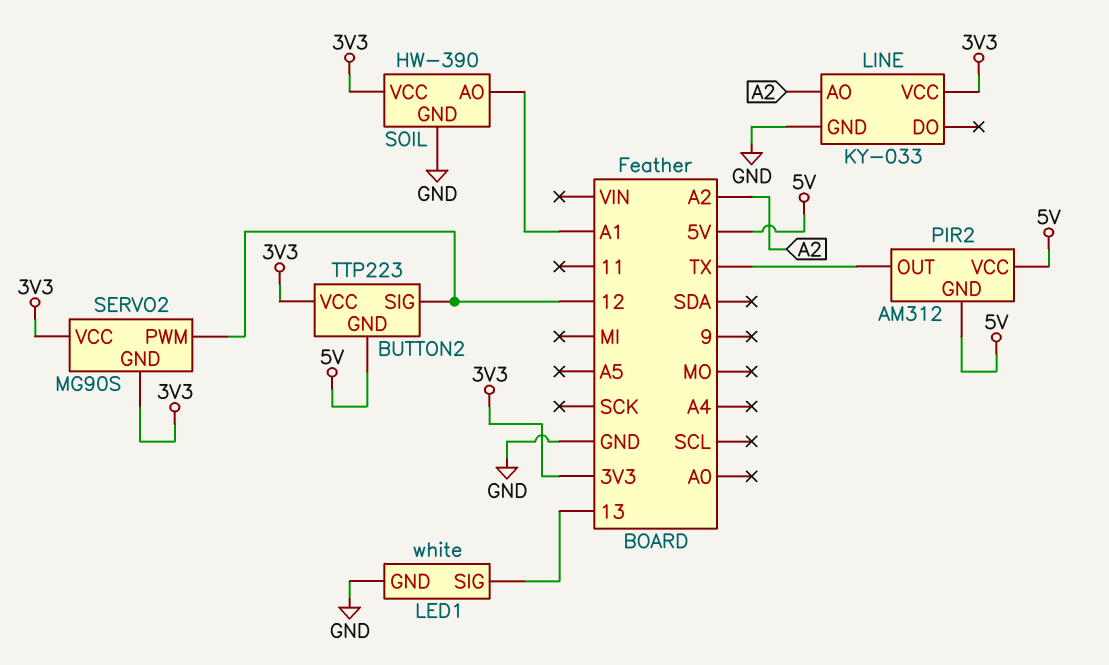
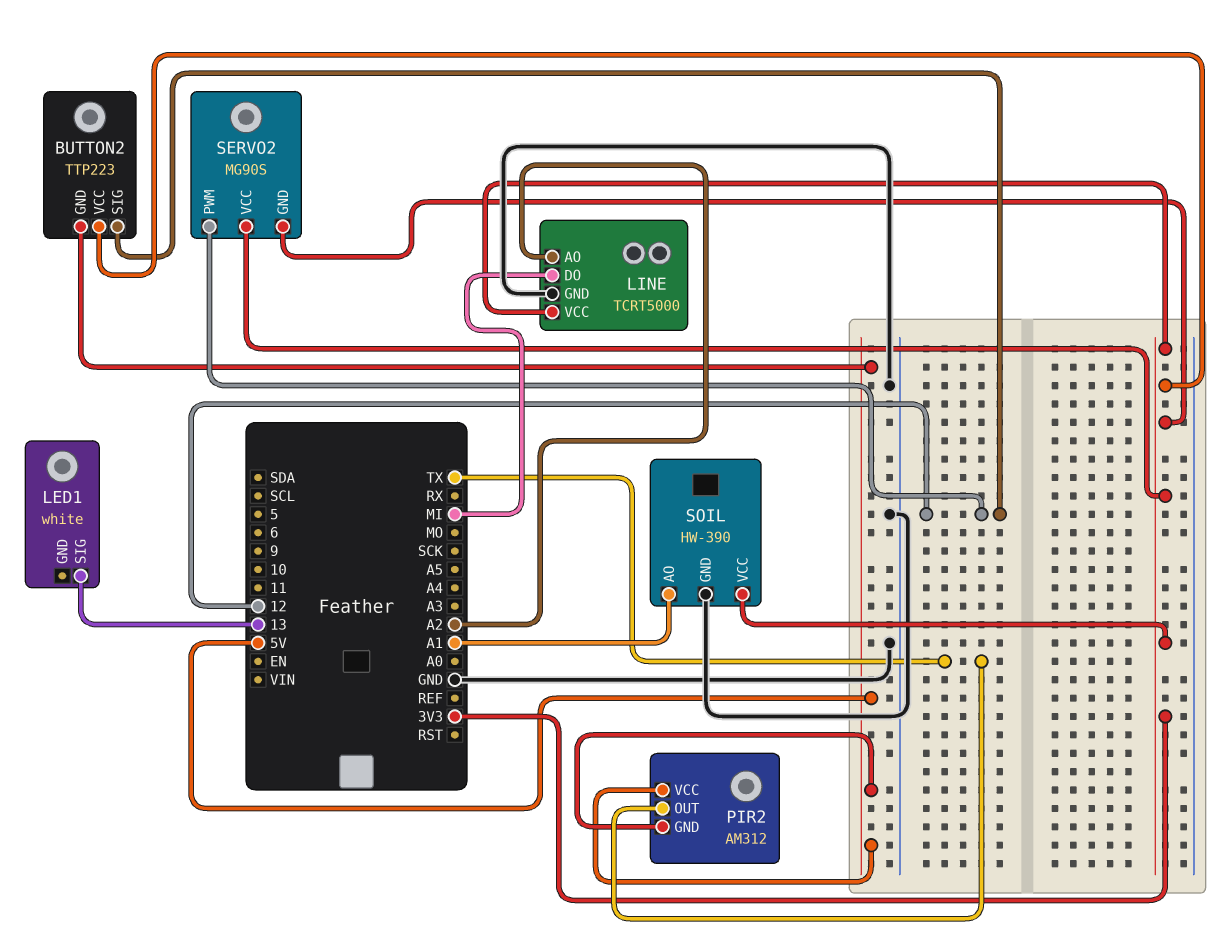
LED1 pin GND: GND -> none
LINE: KY-033 -> TCRT5000
LINE pin DO: none -> MI

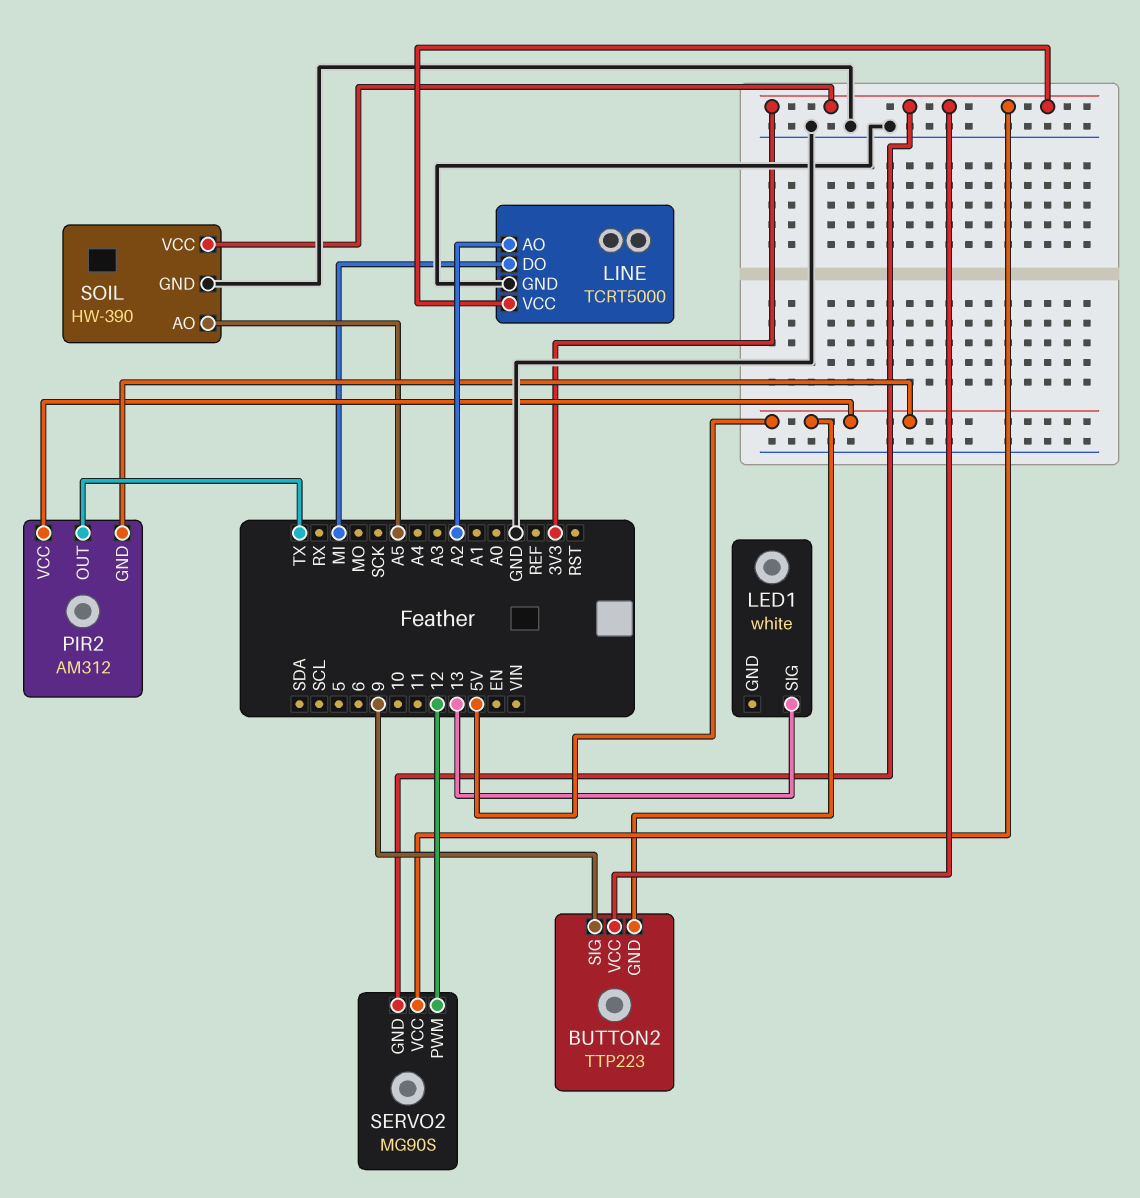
BUTTON2 pin SIG: 12 -> 9
SOIL pin AO: A1 -> A5

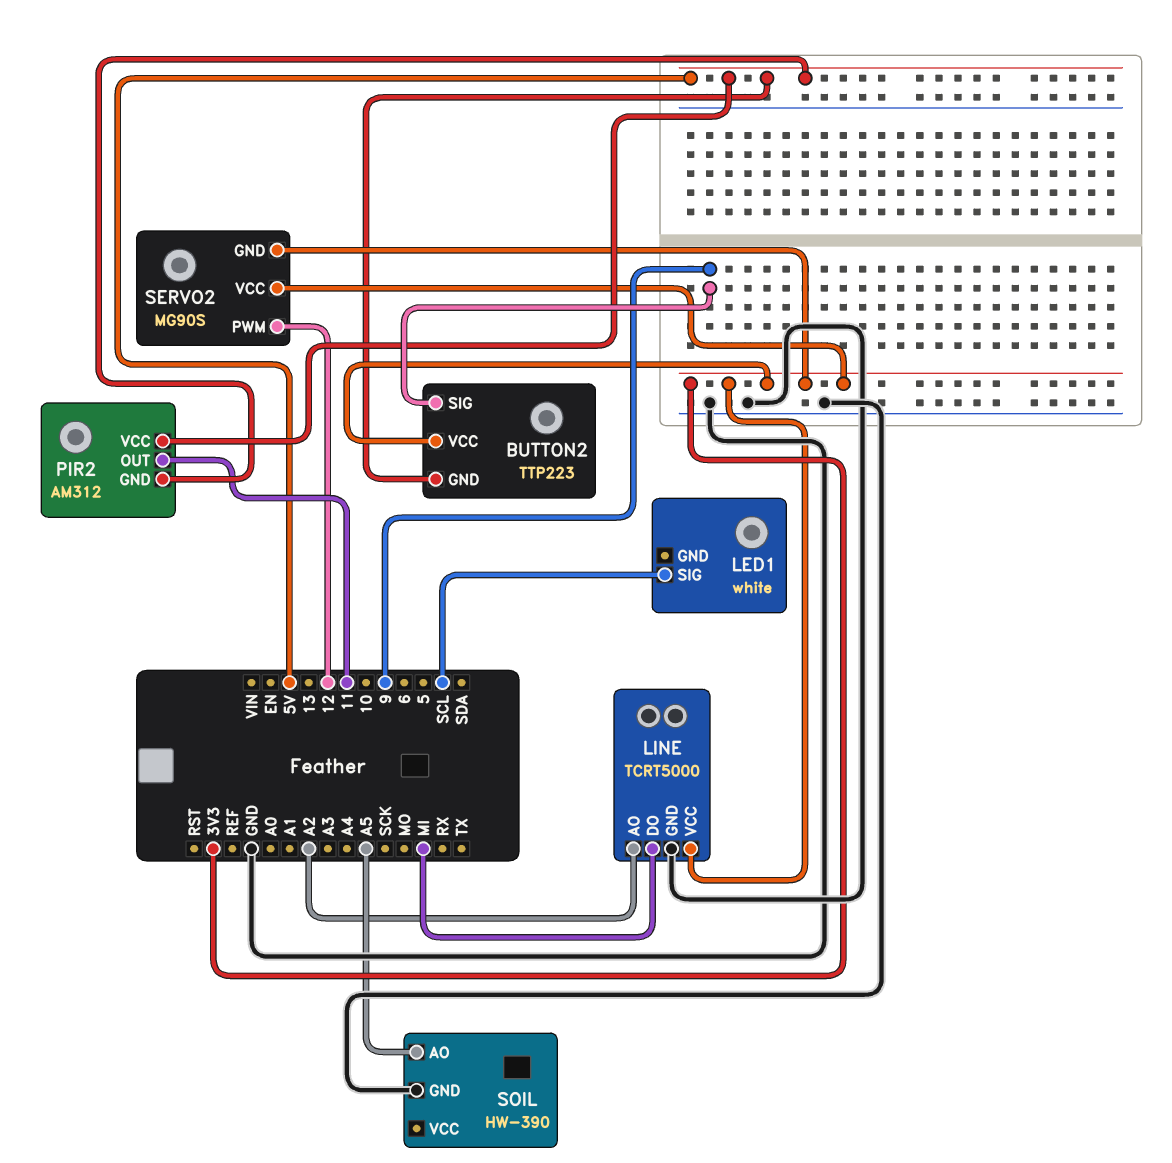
LED1 pin SIG: 13 -> SCL
PIR2 pin OUT: TX -> 11
SOIL pin VCC: 3V3 -> none

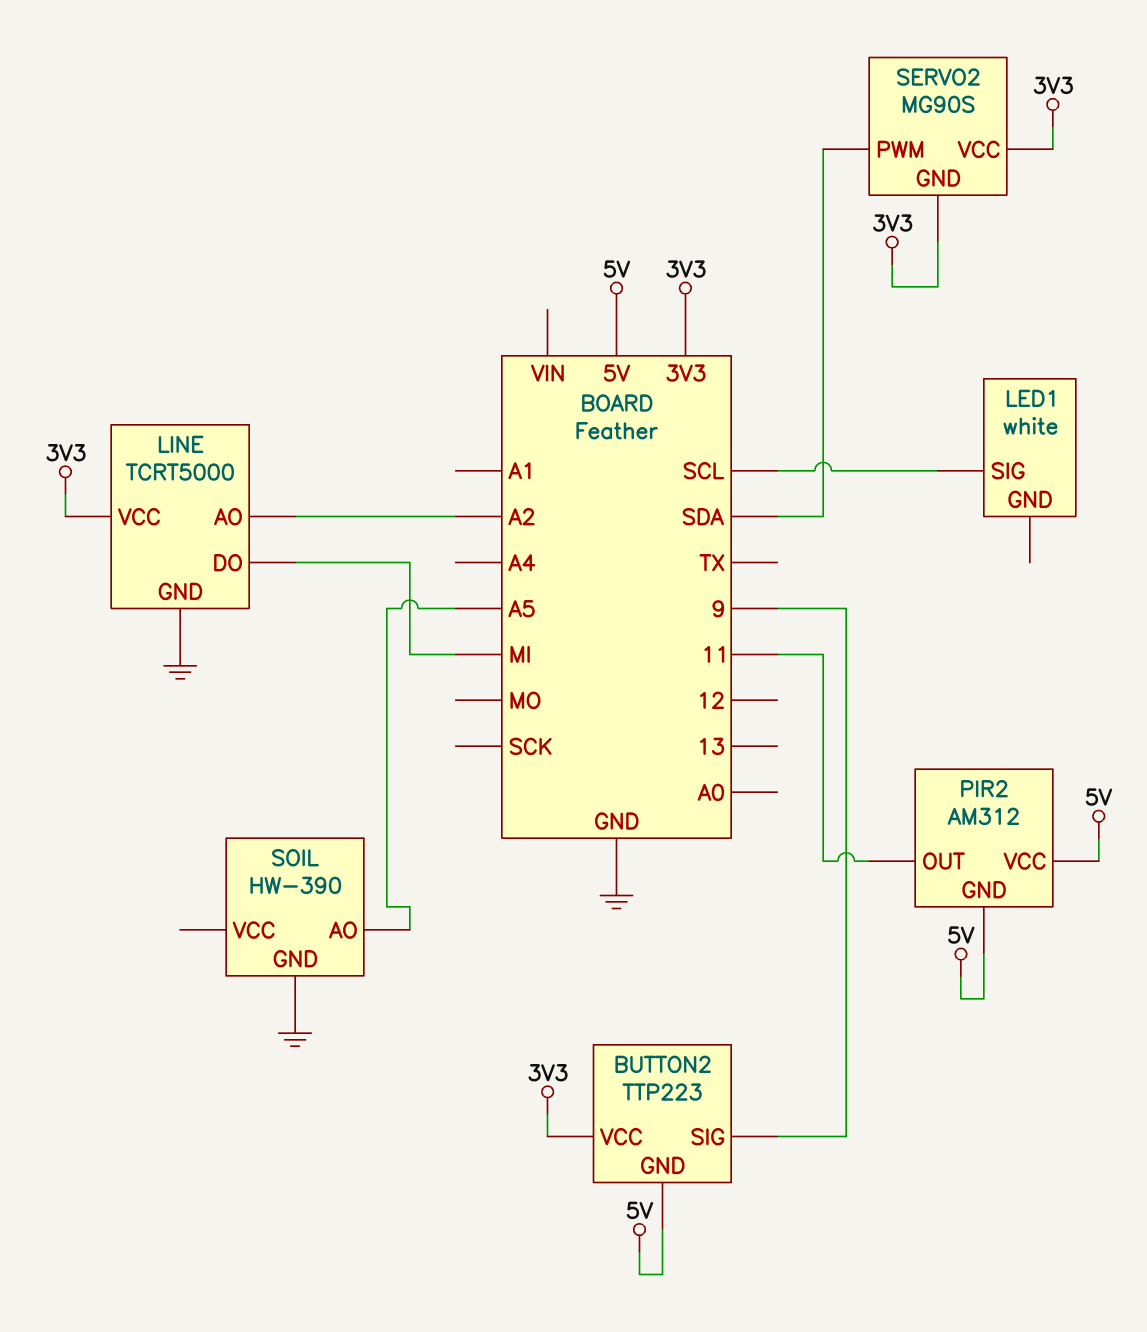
SERVO2 pin PWM: 12 -> SDA

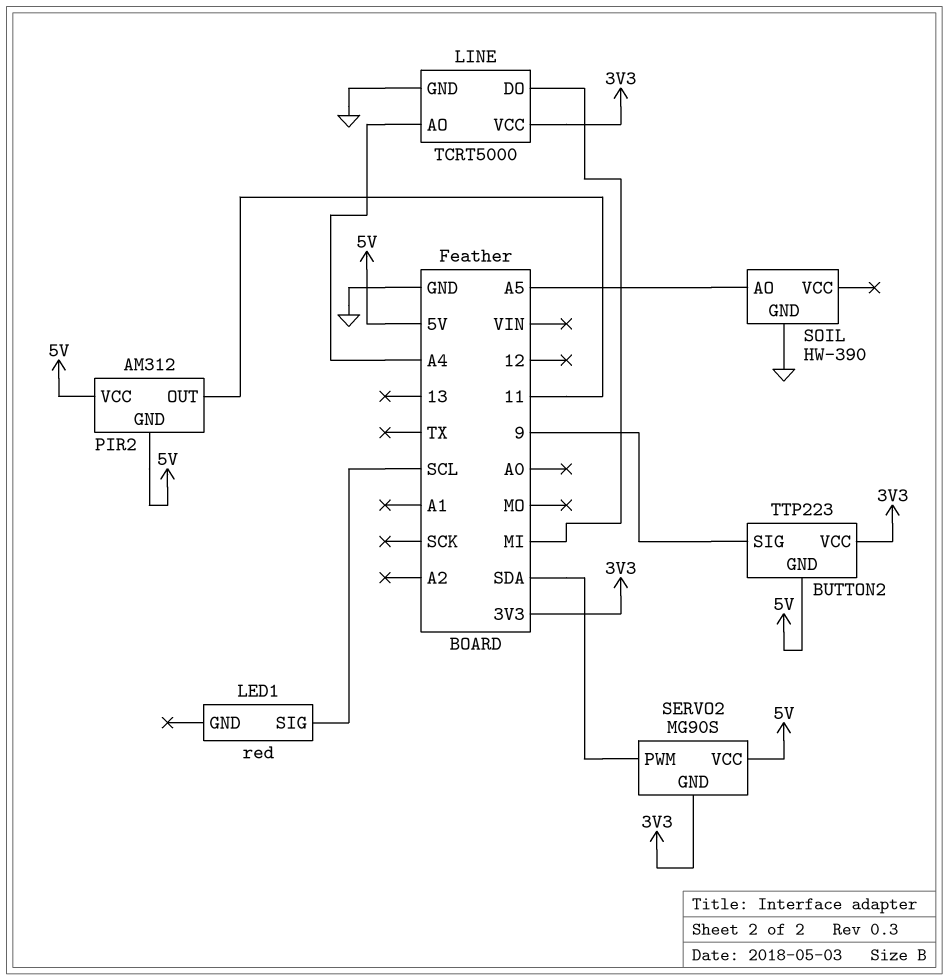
LED1: white -> red
LINE pin AO: A2 -> A4
SERVO2 pin VCC: 3V3 -> 5V

